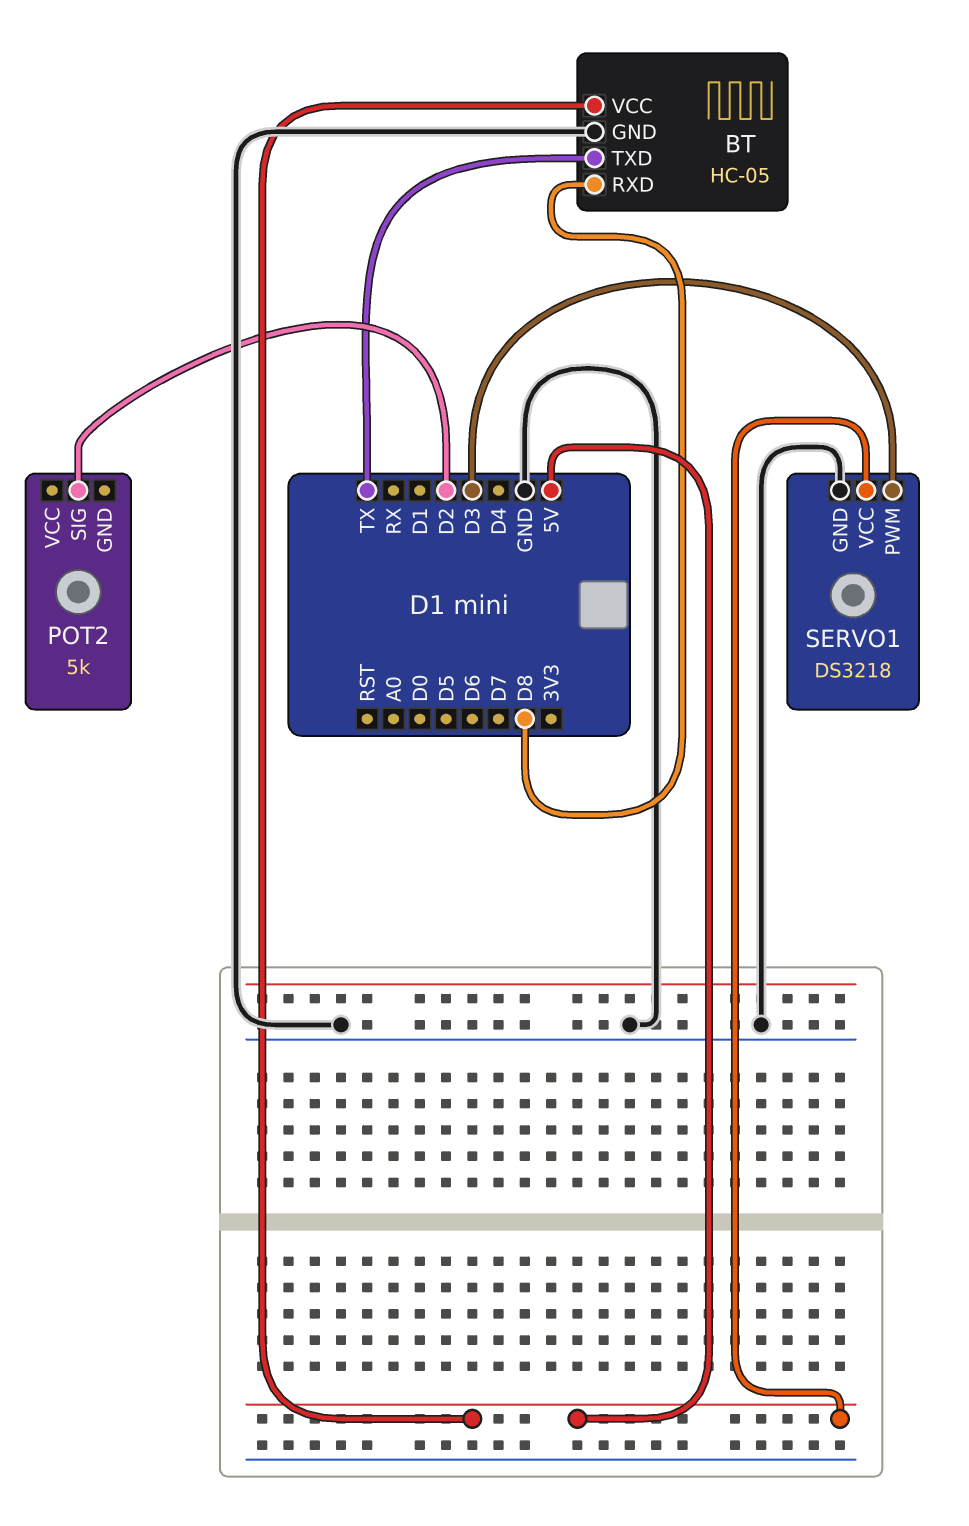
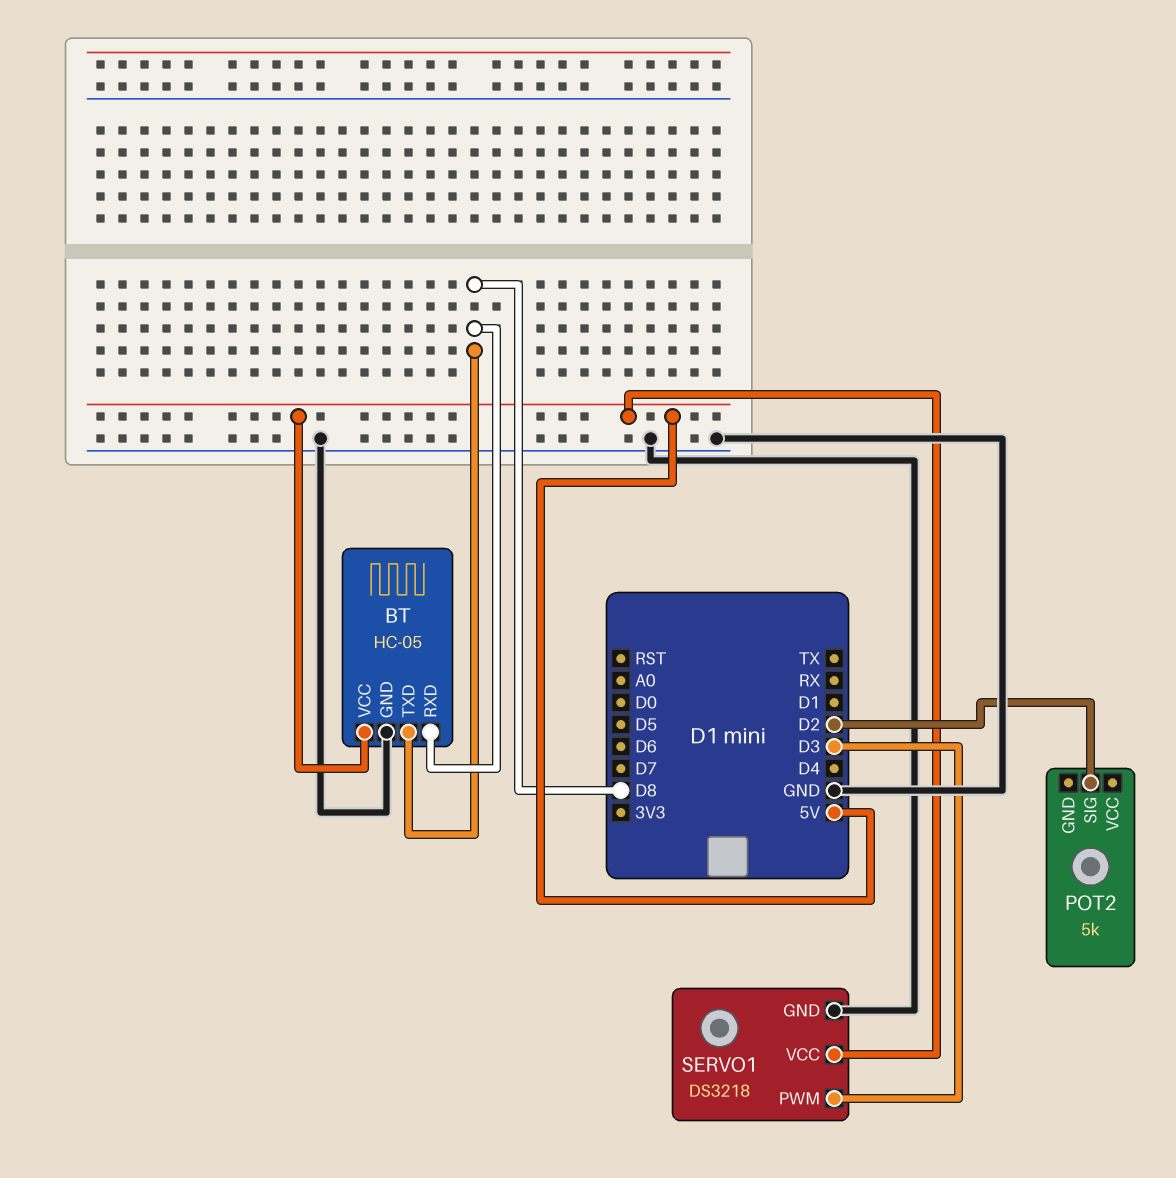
BT pin TXD: TX -> D8

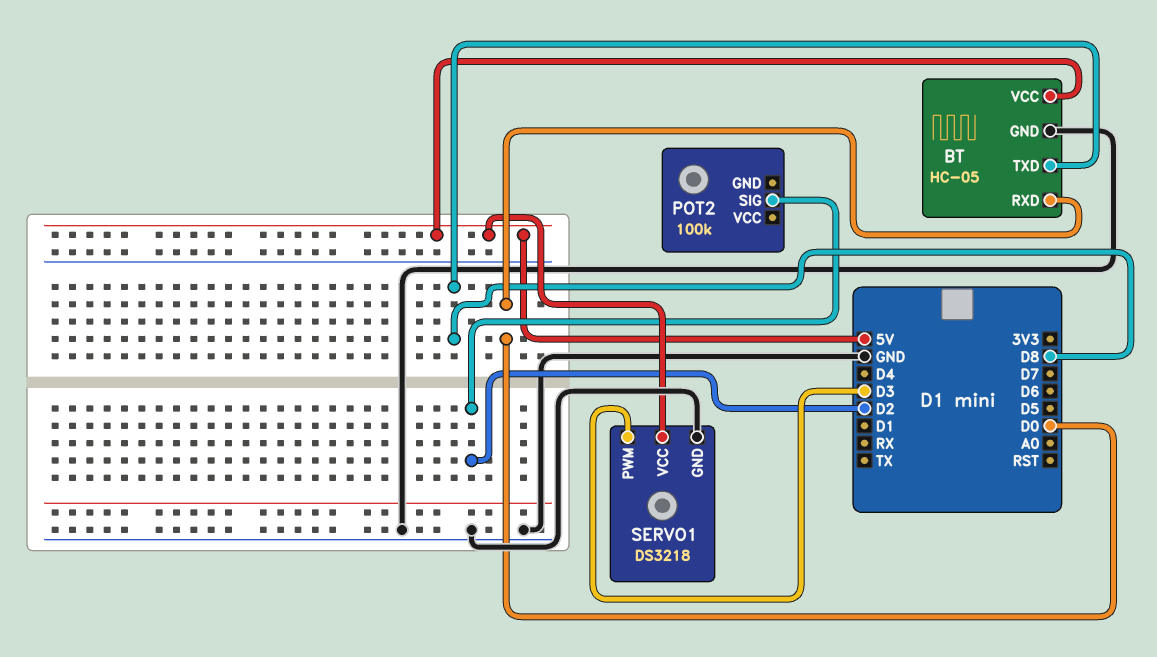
BT pin RXD: D8 -> D0
POT2: 5k -> 100k

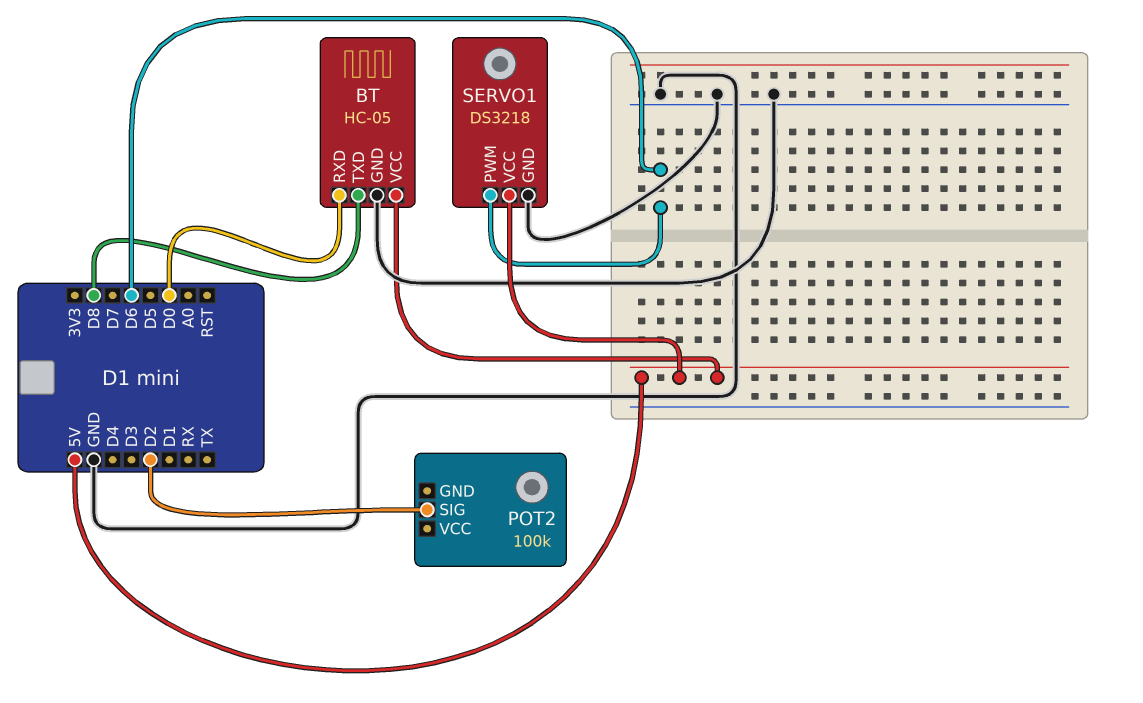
SERVO1 pin PWM: D3 -> D6

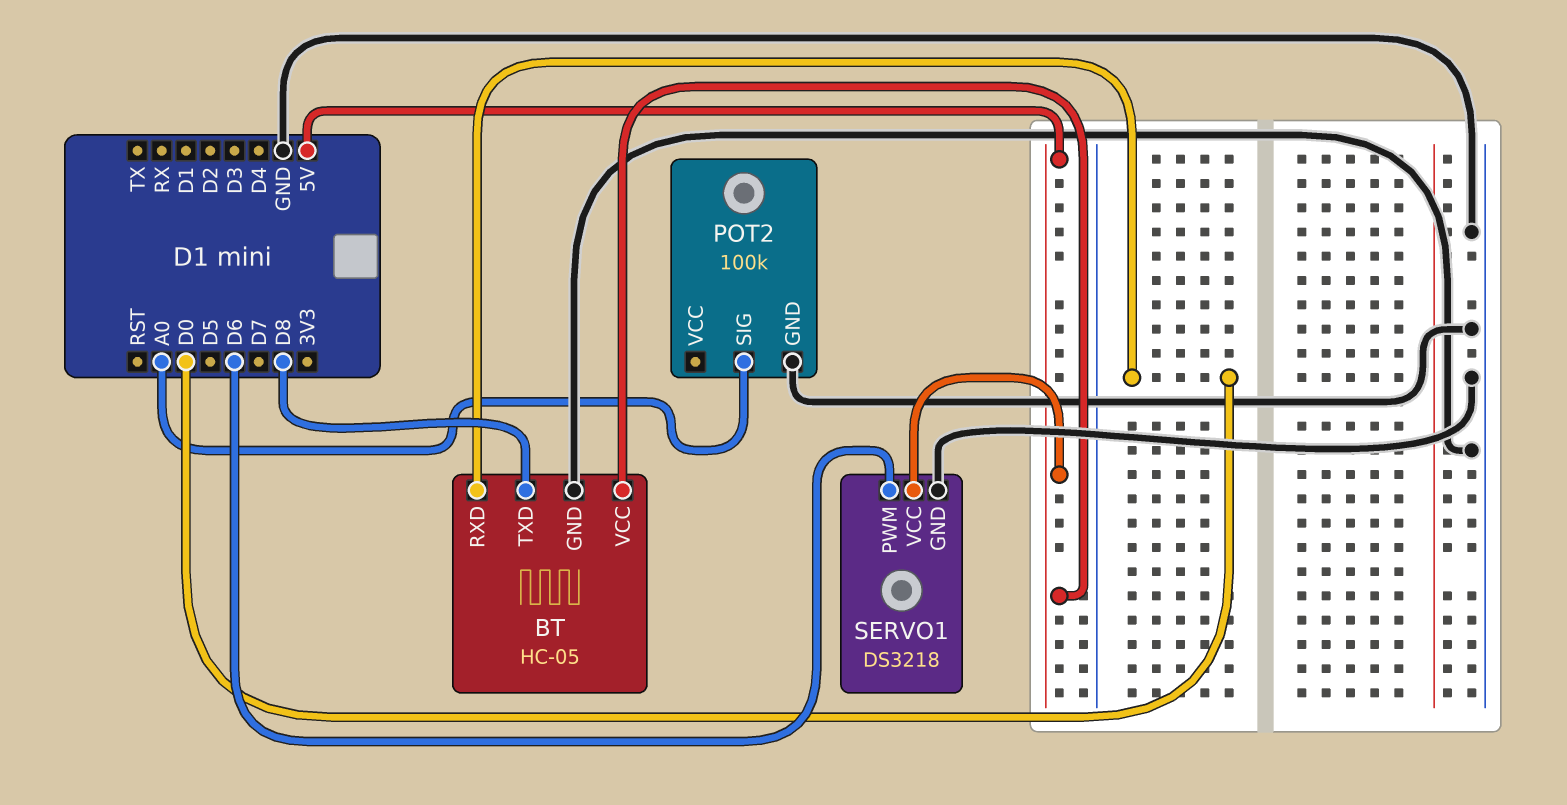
POT2 pin GND: none -> GND
POT2 pin SIG: D2 -> A0

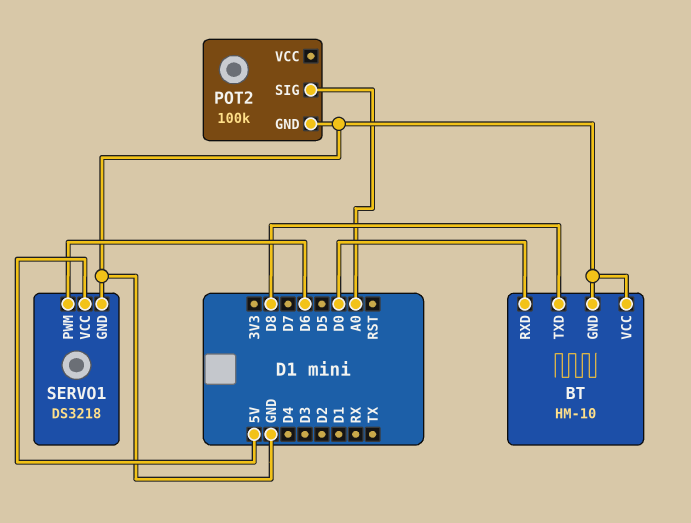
BT: HC-05 -> HM-10
BT pin VCC: 5V -> GND

